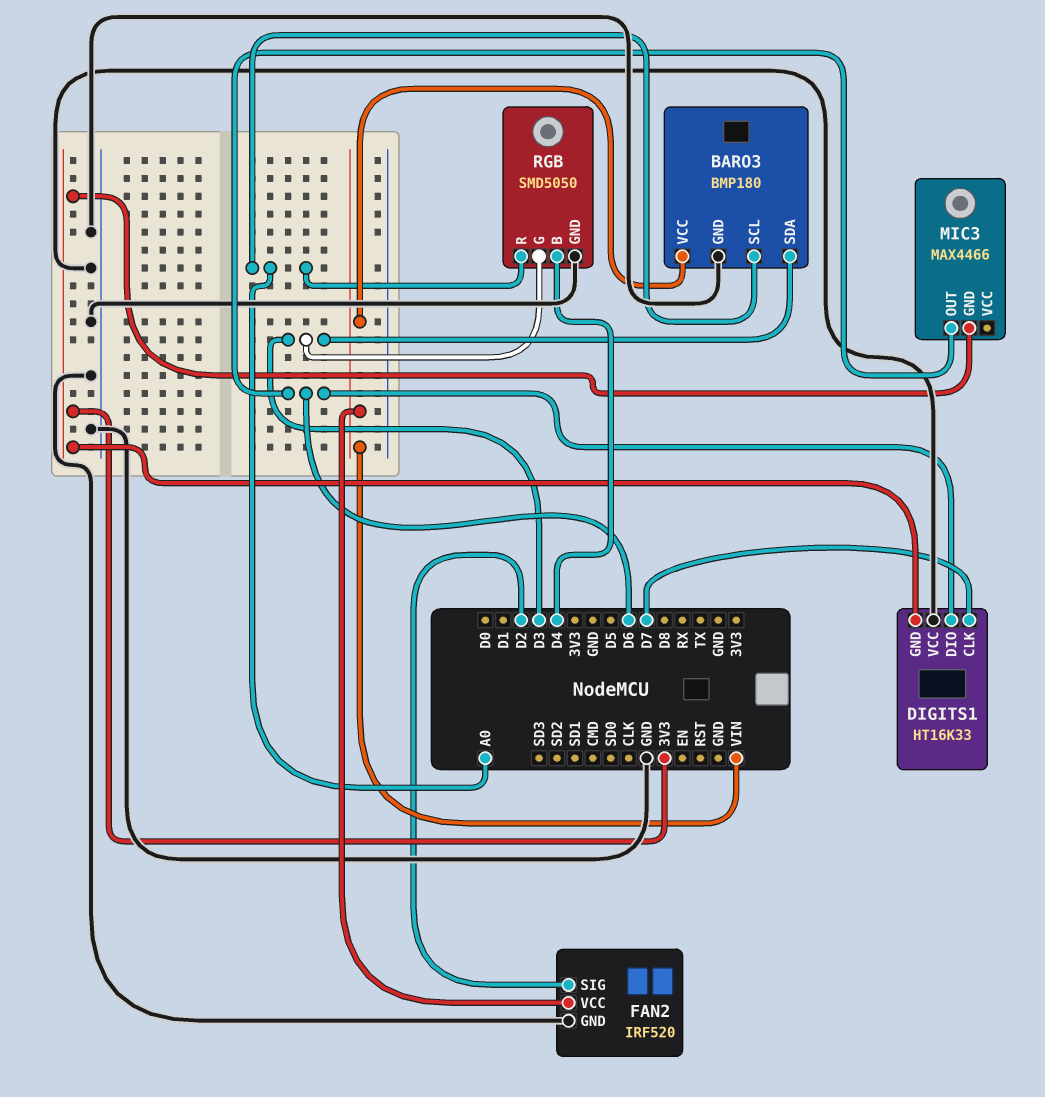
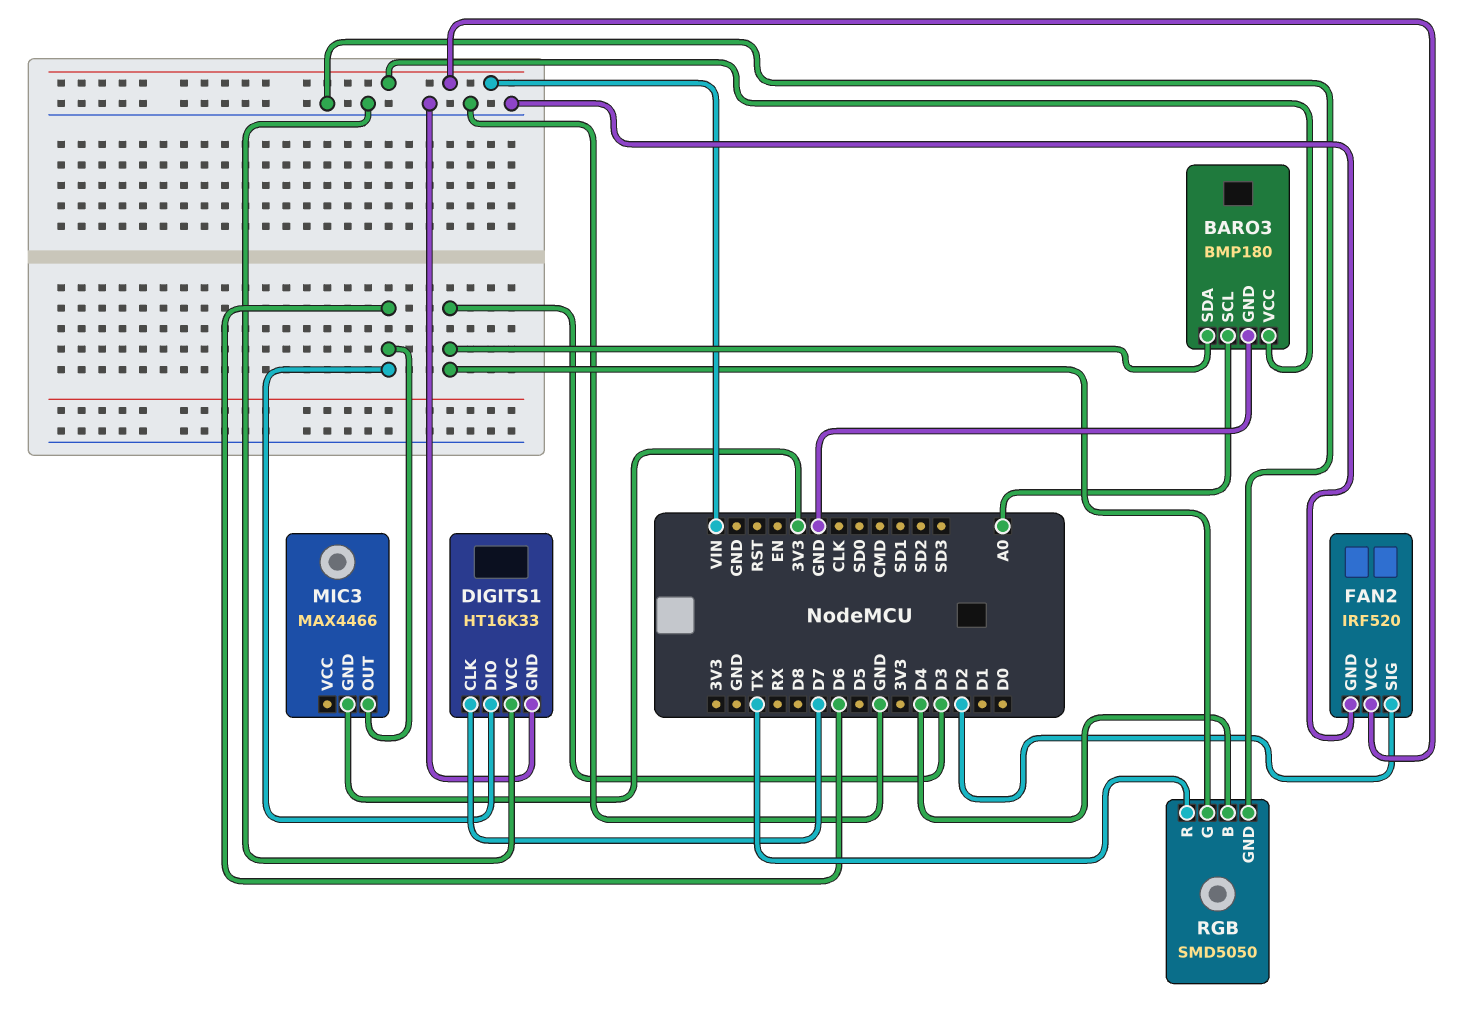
DIGITS1 pin GND: 3V3 -> GND
RGB pin R: A0 -> TX

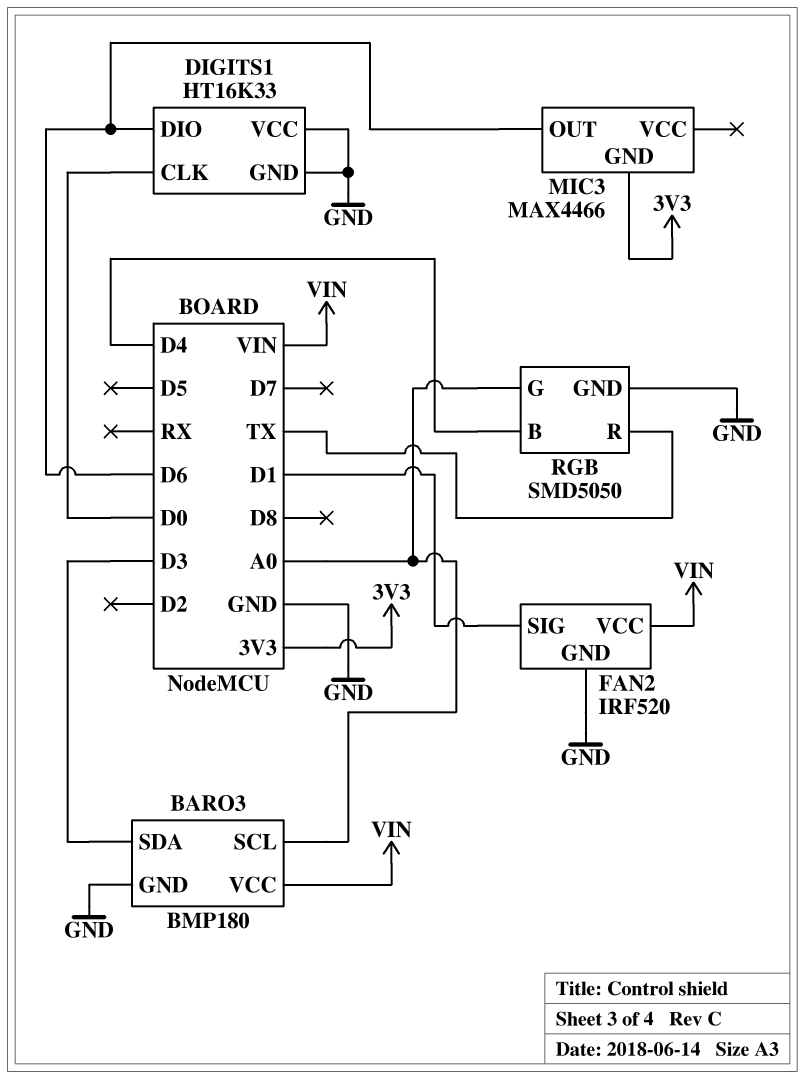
DIGITS1 pin CLK: D7 -> D0
FAN2 pin SIG: D2 -> D1
RGB pin G: D3 -> A0

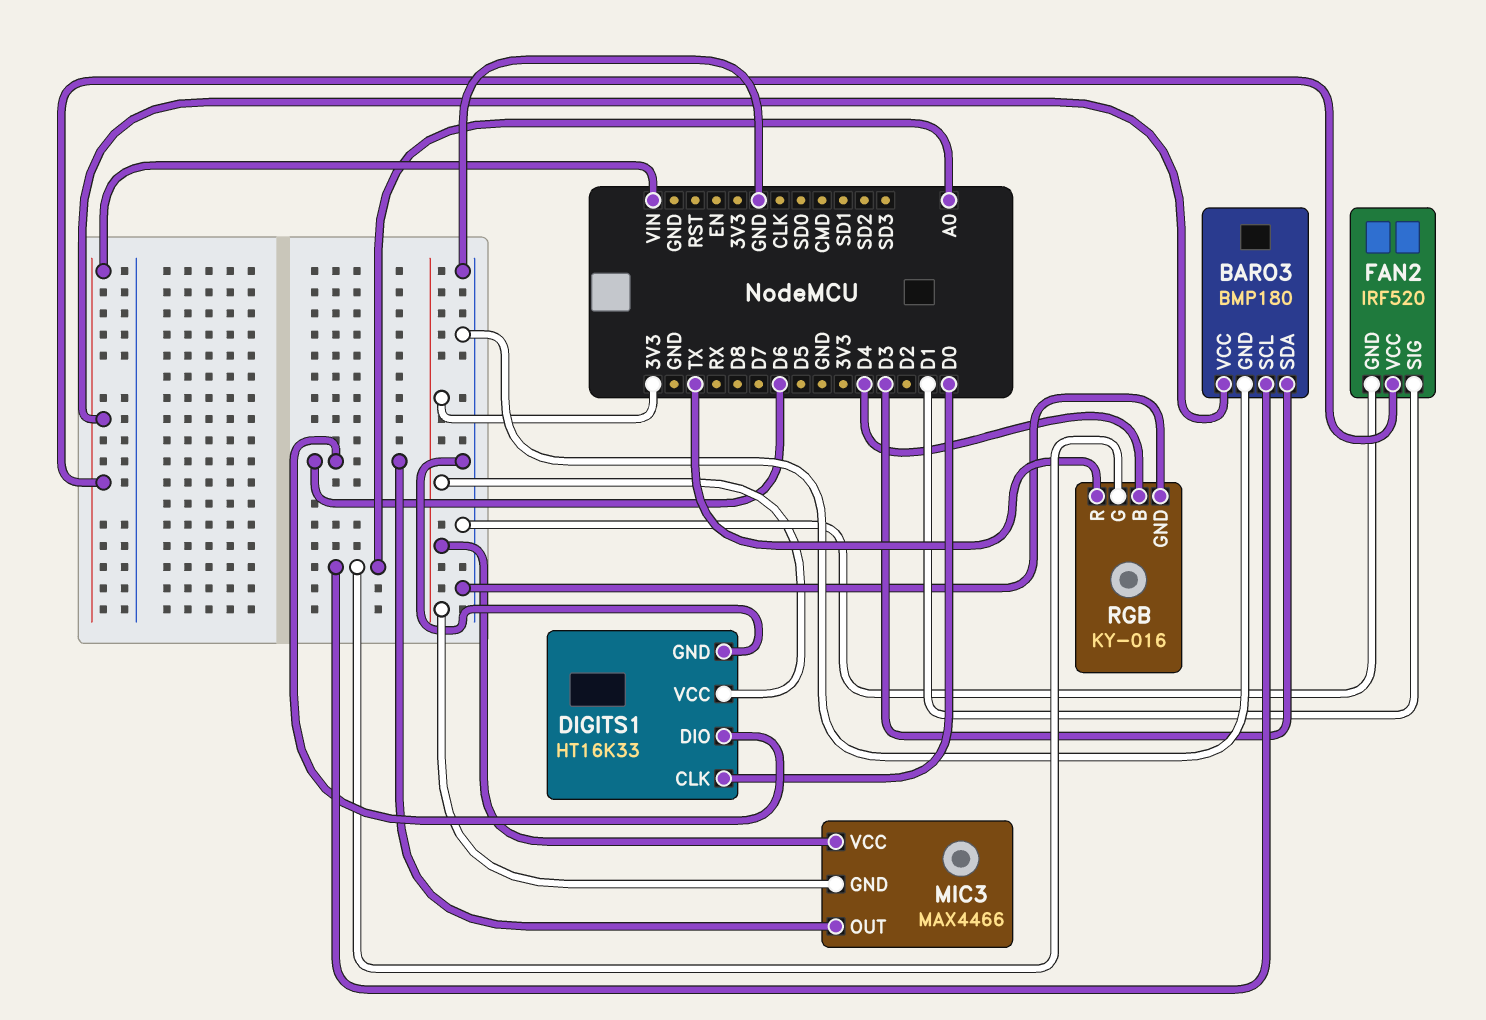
DIGITS1 pin VCC: GND -> 3V3
MIC3 pin VCC: none -> 3V3
RGB: SMD5050 -> KY-016

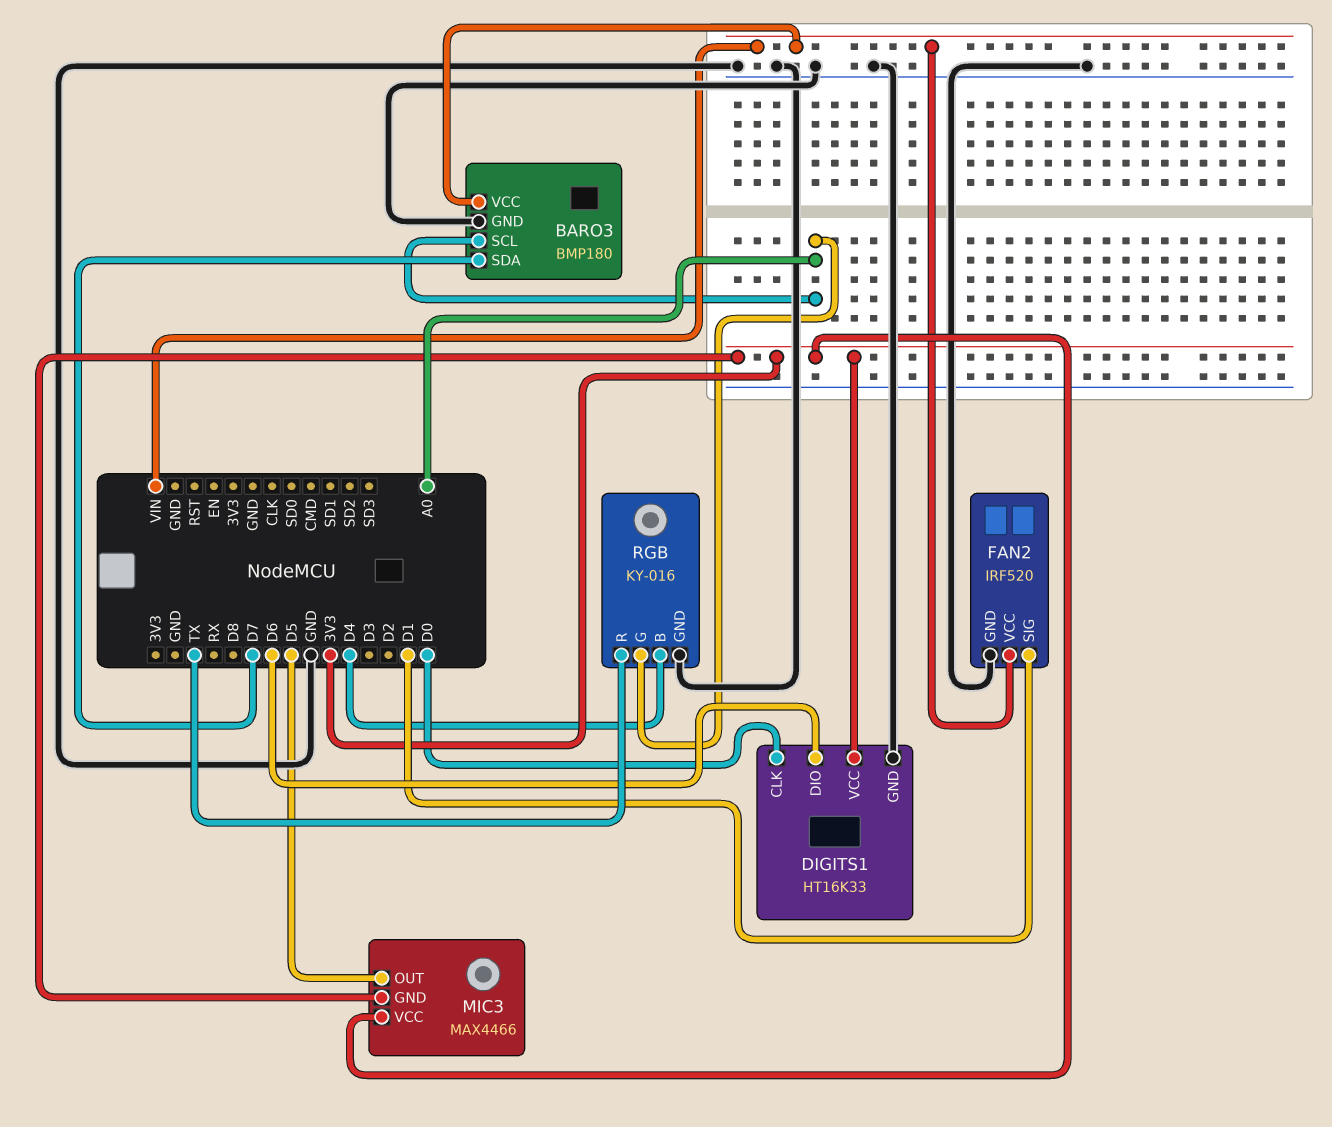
BARO3 pin SDA: D3 -> D7
MIC3 pin OUT: D6 -> D5

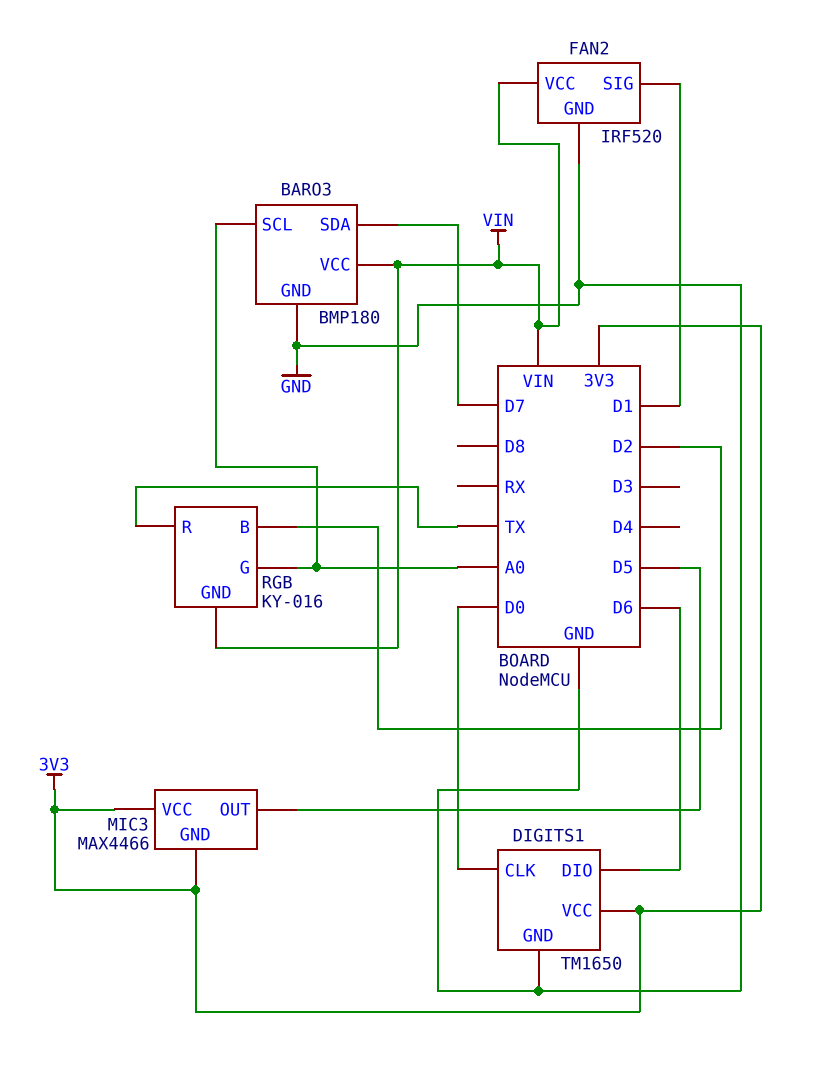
DIGITS1: HT16K33 -> TM1650
RGB pin B: D4 -> D2
RGB pin GND: GND -> VIN

